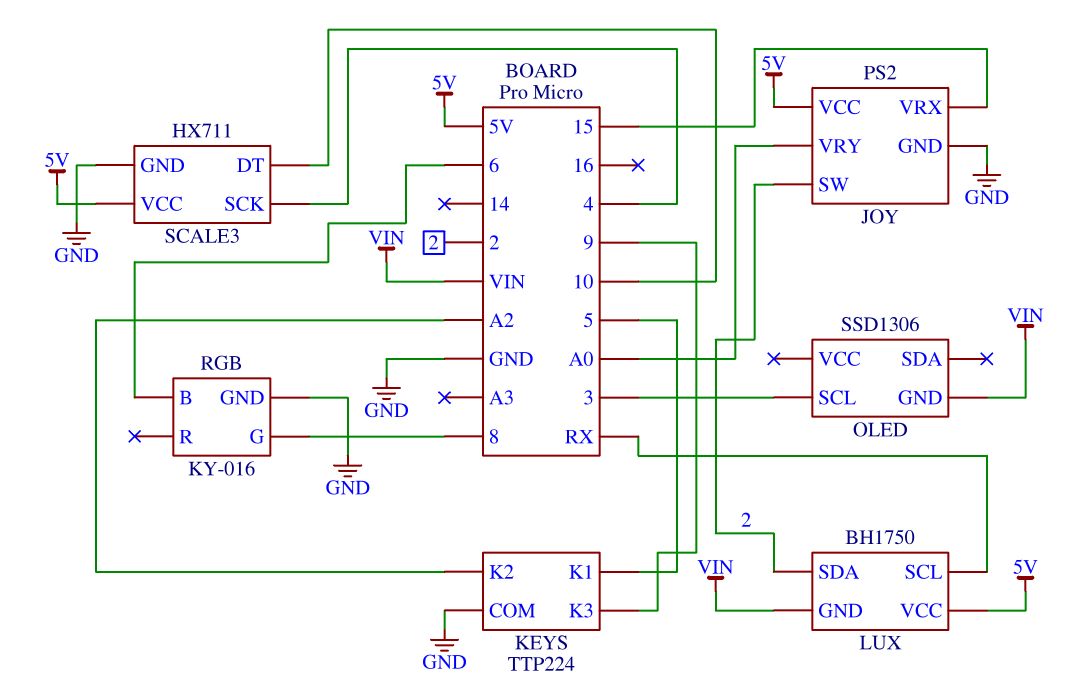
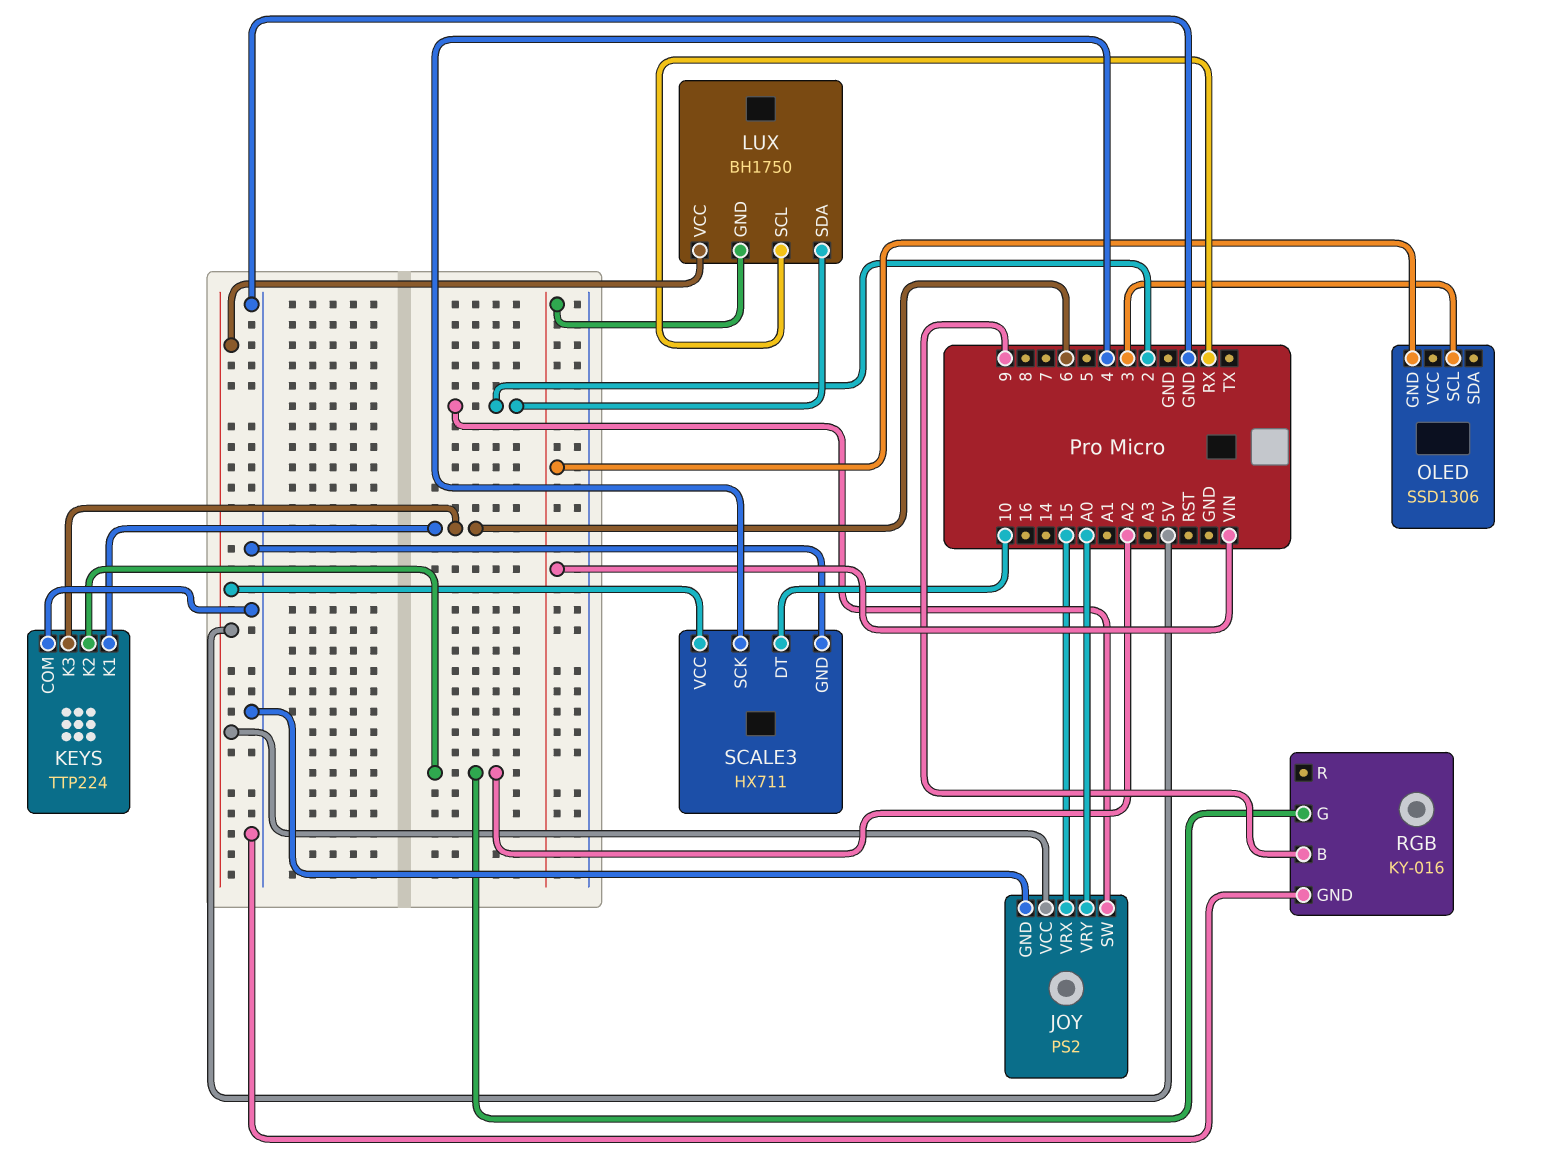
KEYS pin K1: 5 -> 6
KEYS pin K3: 9 -> 6
RGB pin B: 6 -> 9
RGB pin G: 8 -> A2

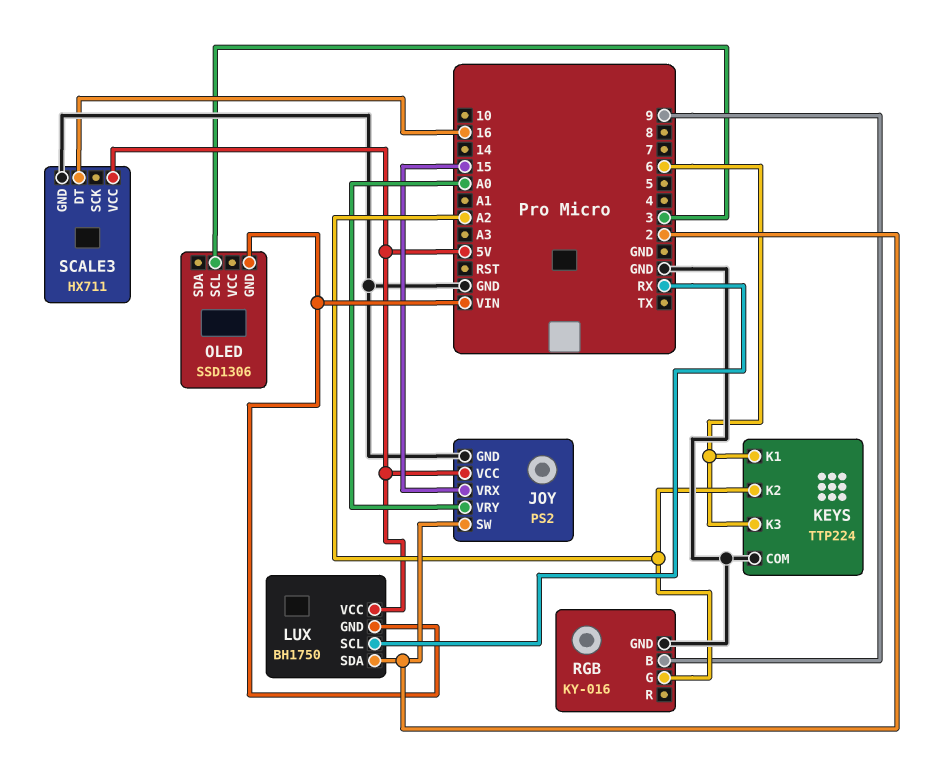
SCALE3 pin DT: 10 -> 16
SCALE3 pin SCK: 4 -> none

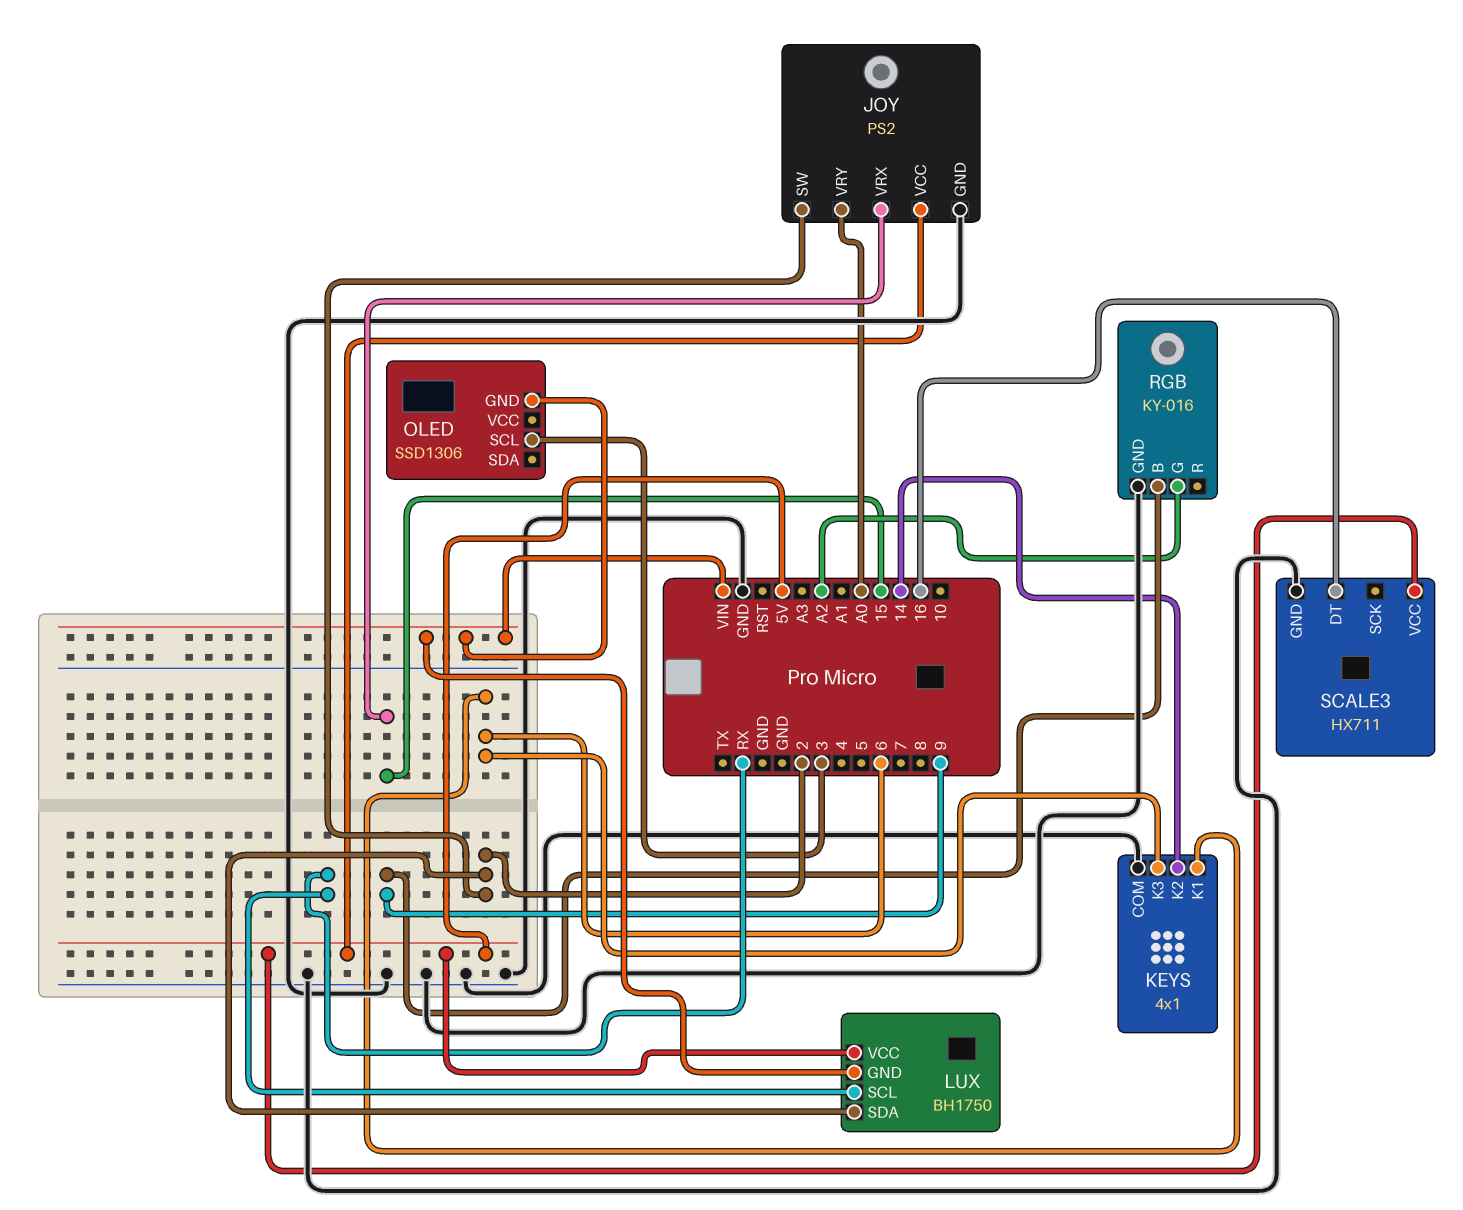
KEYS: TTP224 -> 4x1
KEYS pin K2: A2 -> 14

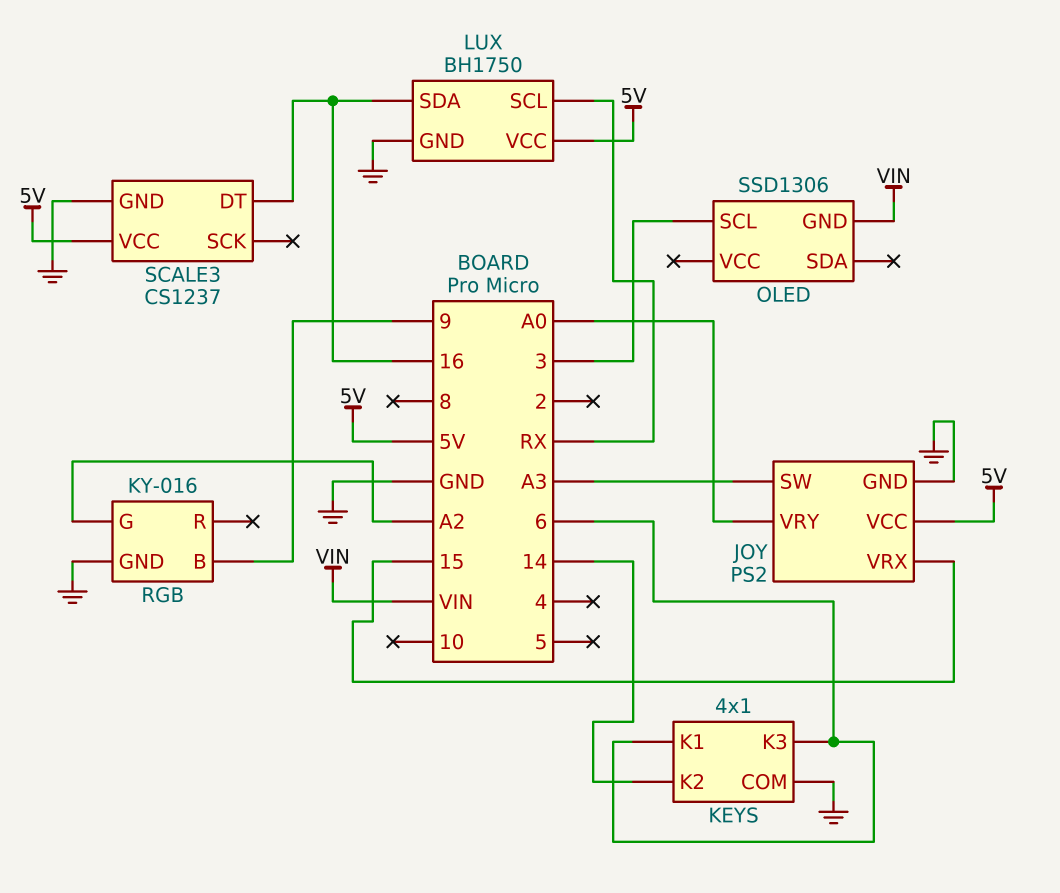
JOY pin SW: 2 -> A3
LUX pin GND: VIN -> GND
LUX pin SDA: 2 -> 16
SCALE3: HX711 -> CS1237

